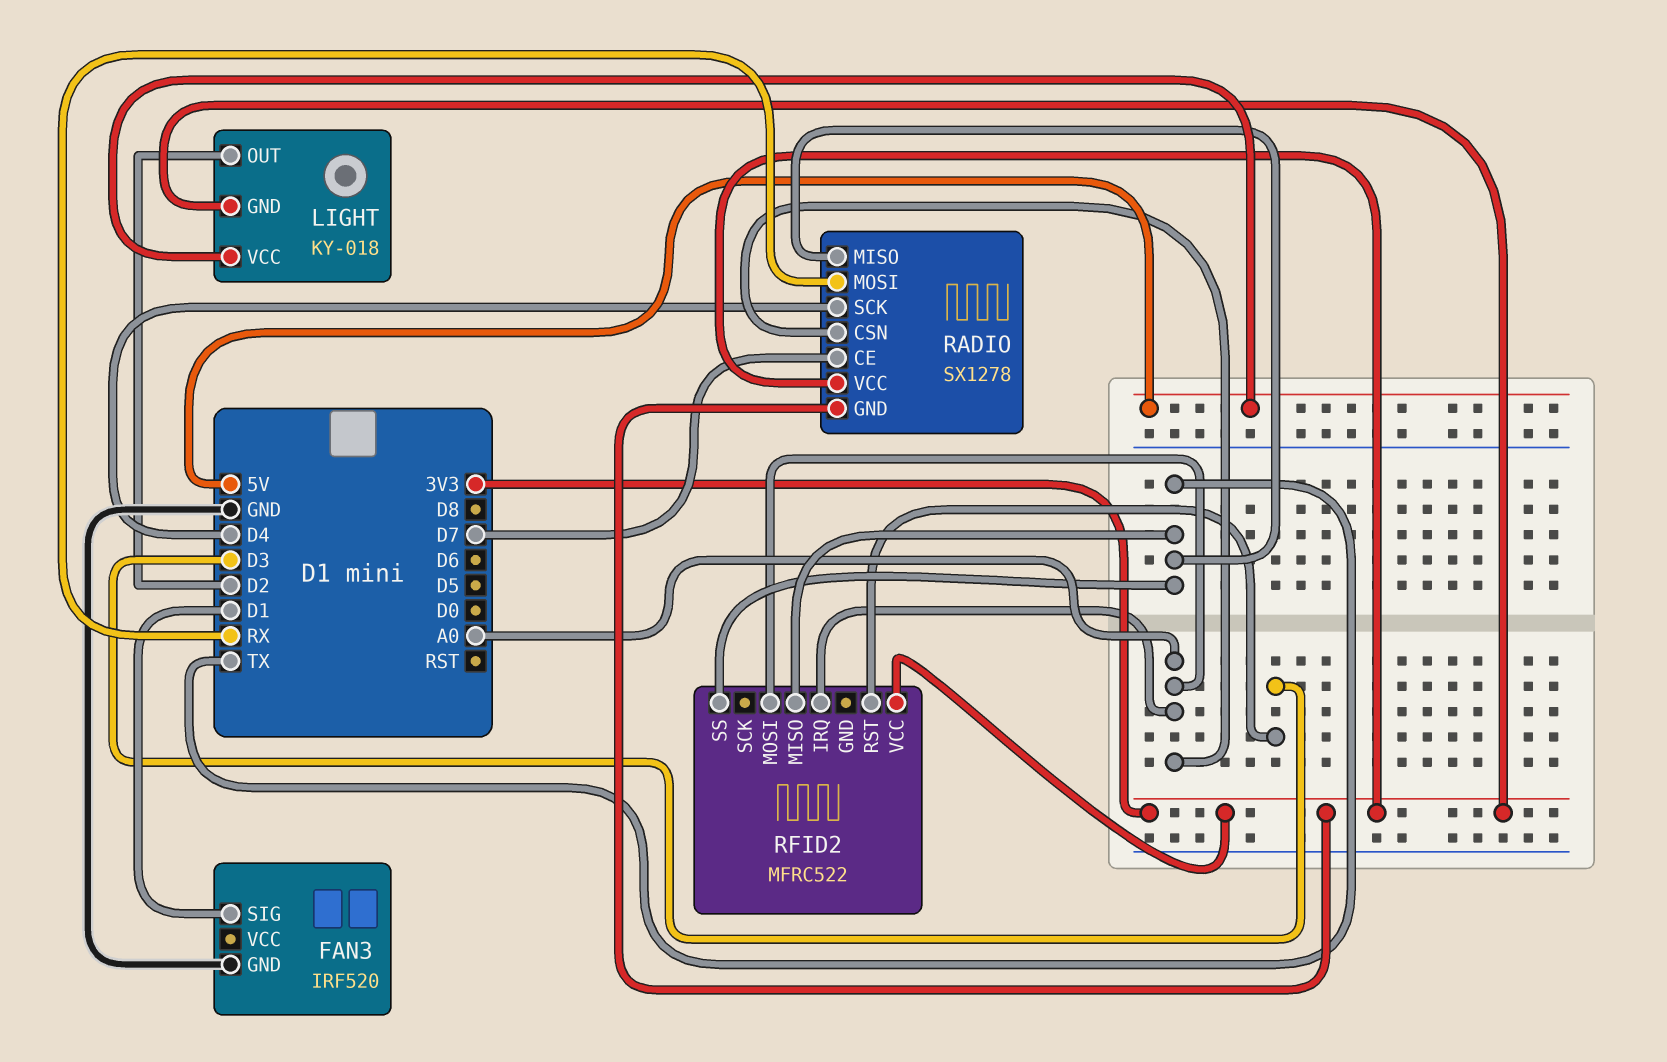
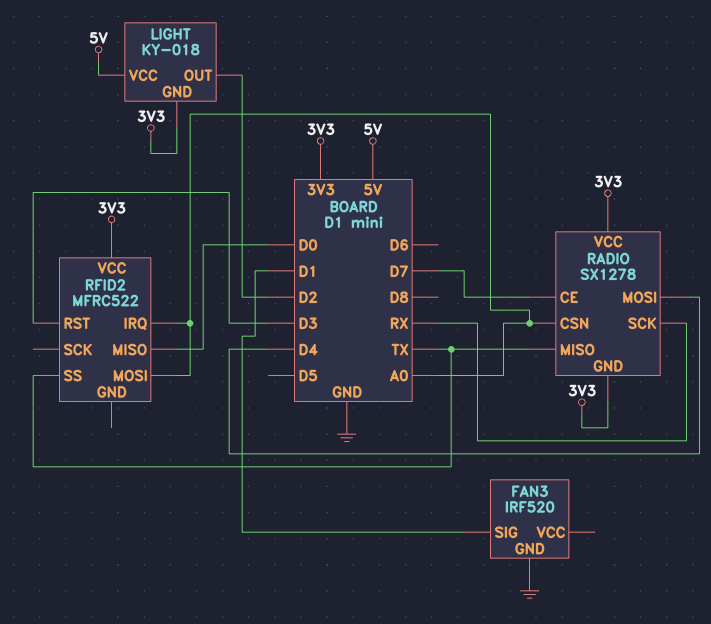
RADIO pin MOSI: RX -> D4
RADIO pin SCK: D4 -> RX
RFID2 pin MISO: TX -> D0

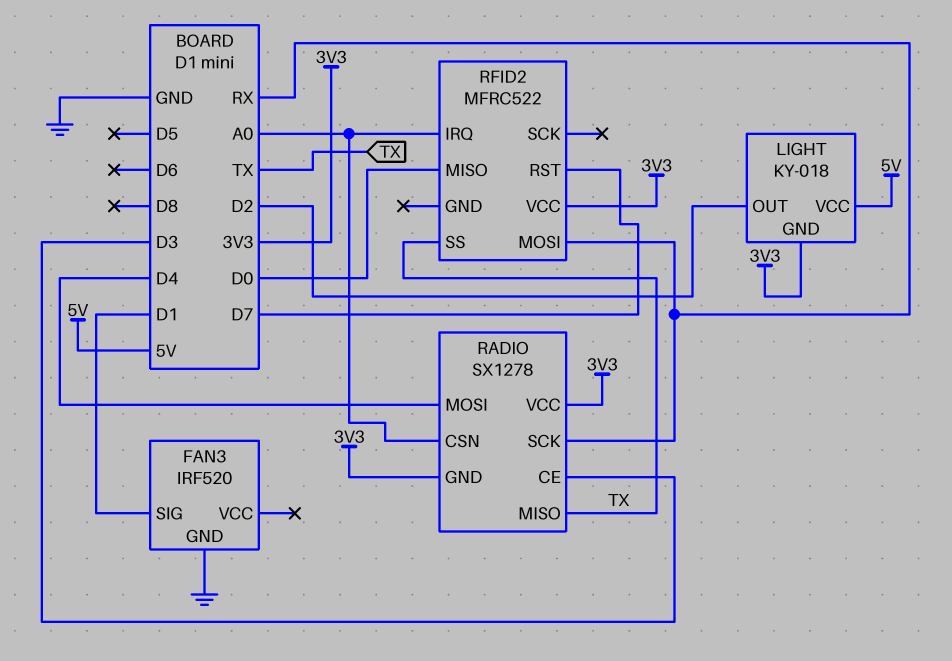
RADIO pin CE: D7 -> D3
RFID2 pin MOSI: A0 -> RX
RFID2 pin RST: D3 -> D7

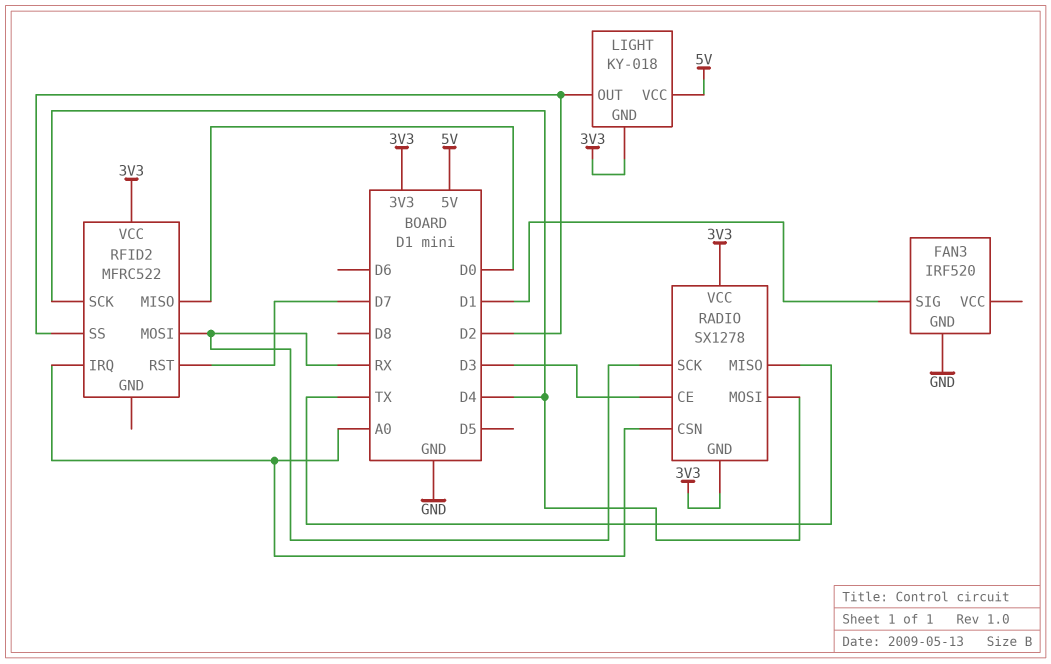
RFID2 pin SCK: none -> D4
RFID2 pin SS: TX -> D2

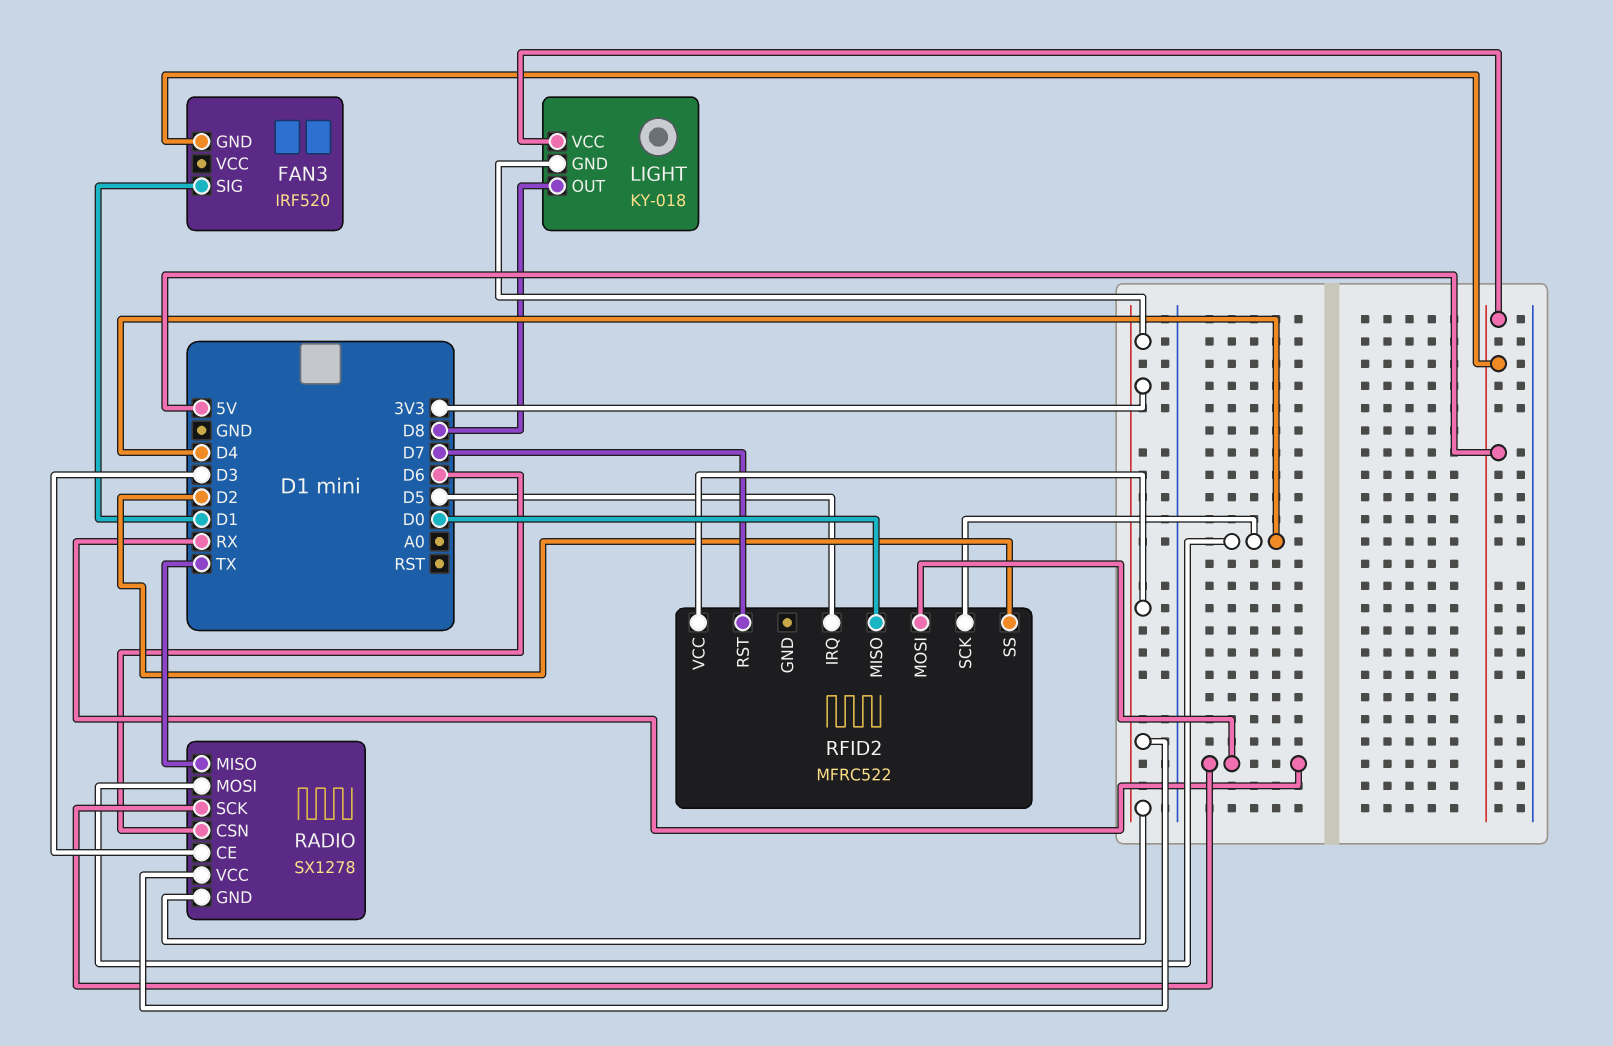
FAN3 pin GND: GND -> 5V
LIGHT pin OUT: D2 -> D8
RADIO pin CSN: A0 -> D6
RFID2 pin IRQ: A0 -> D5

